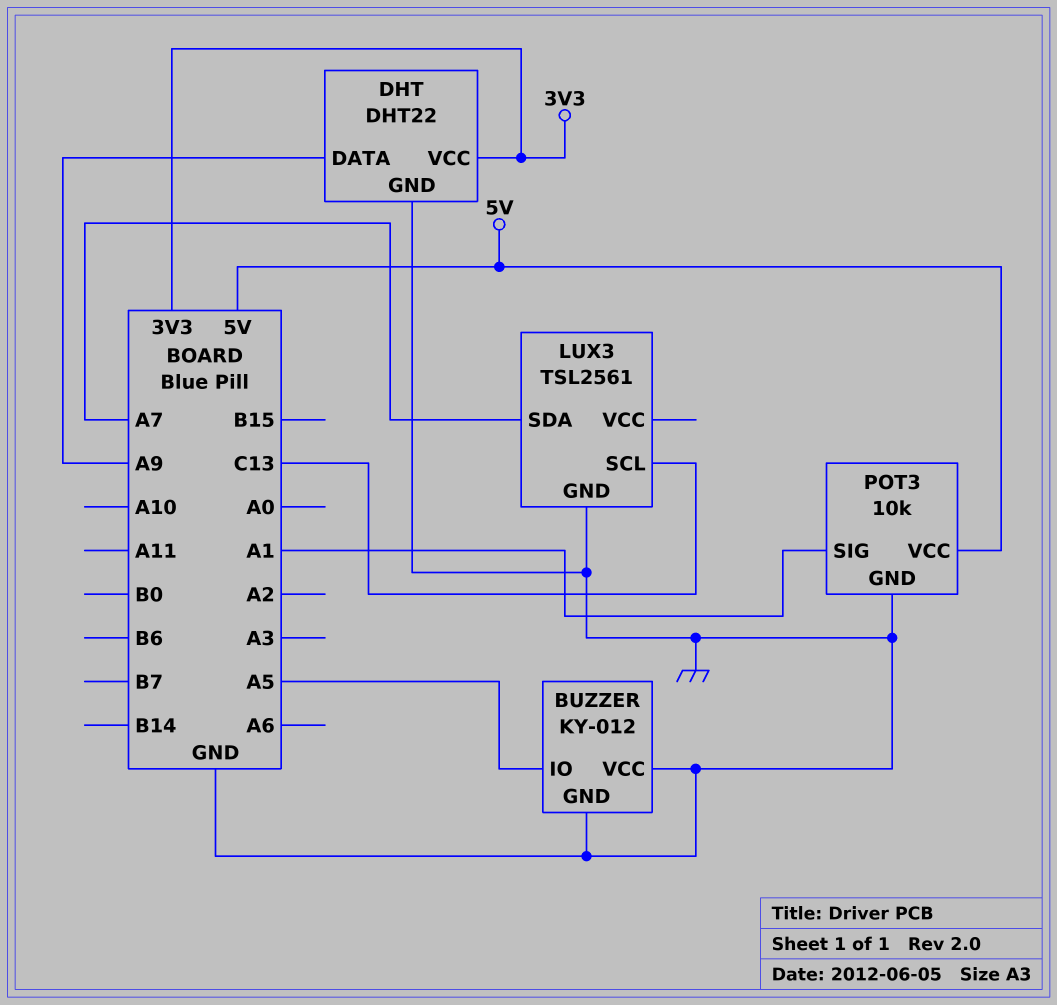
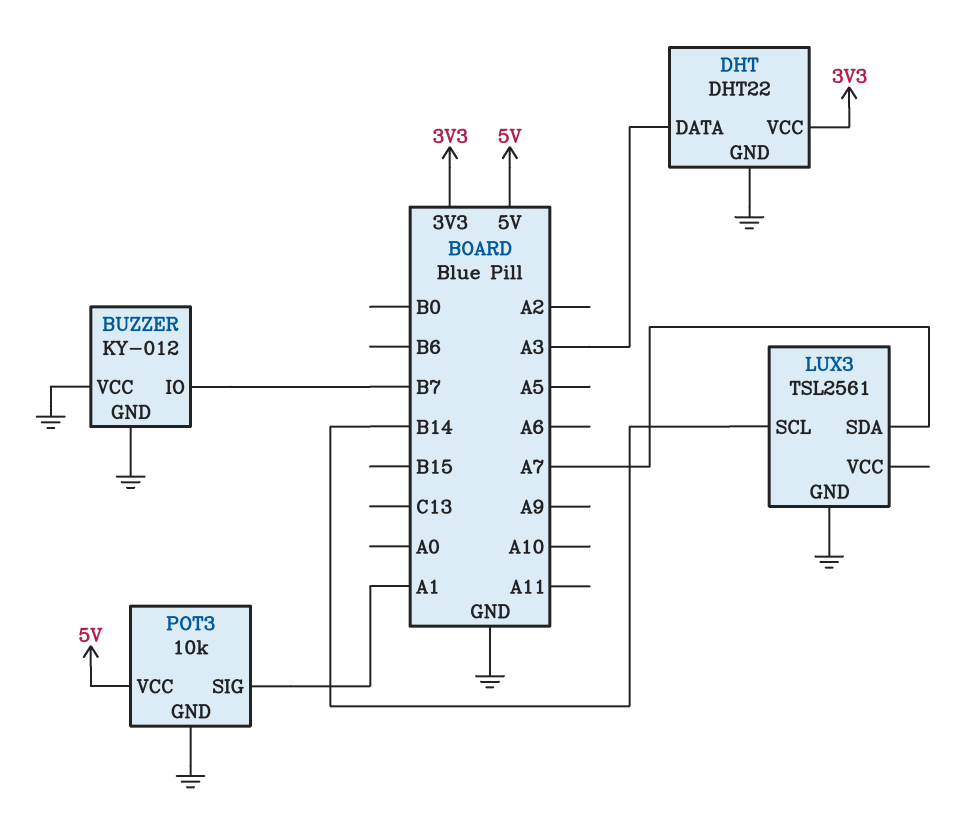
BUZZER pin IO: A5 -> B7
DHT pin DATA: A9 -> A3
LUX3 pin SCL: C13 -> B14

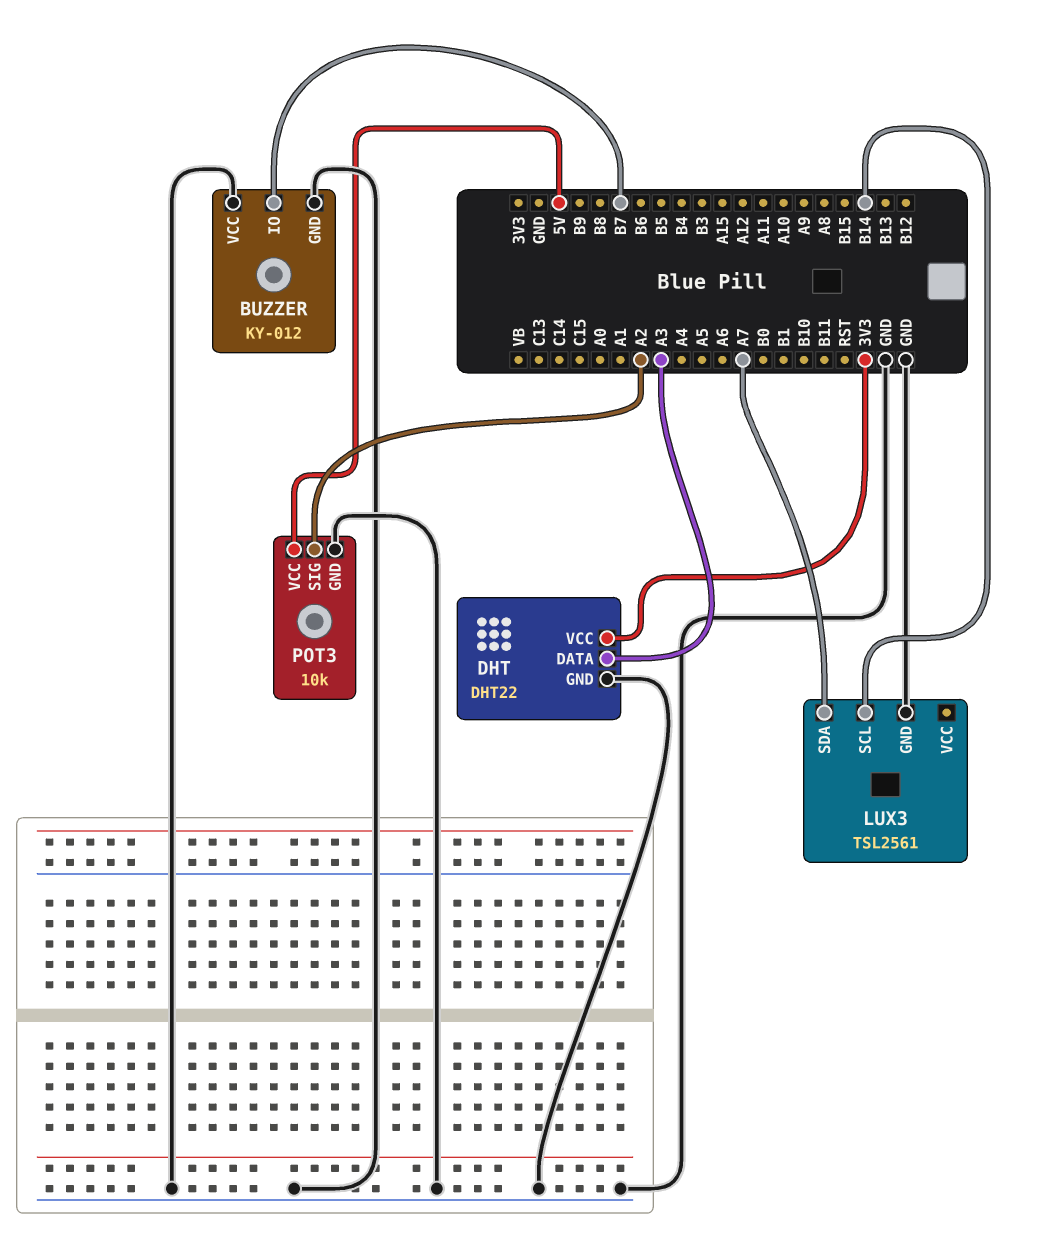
POT3 pin SIG: A1 -> A2

